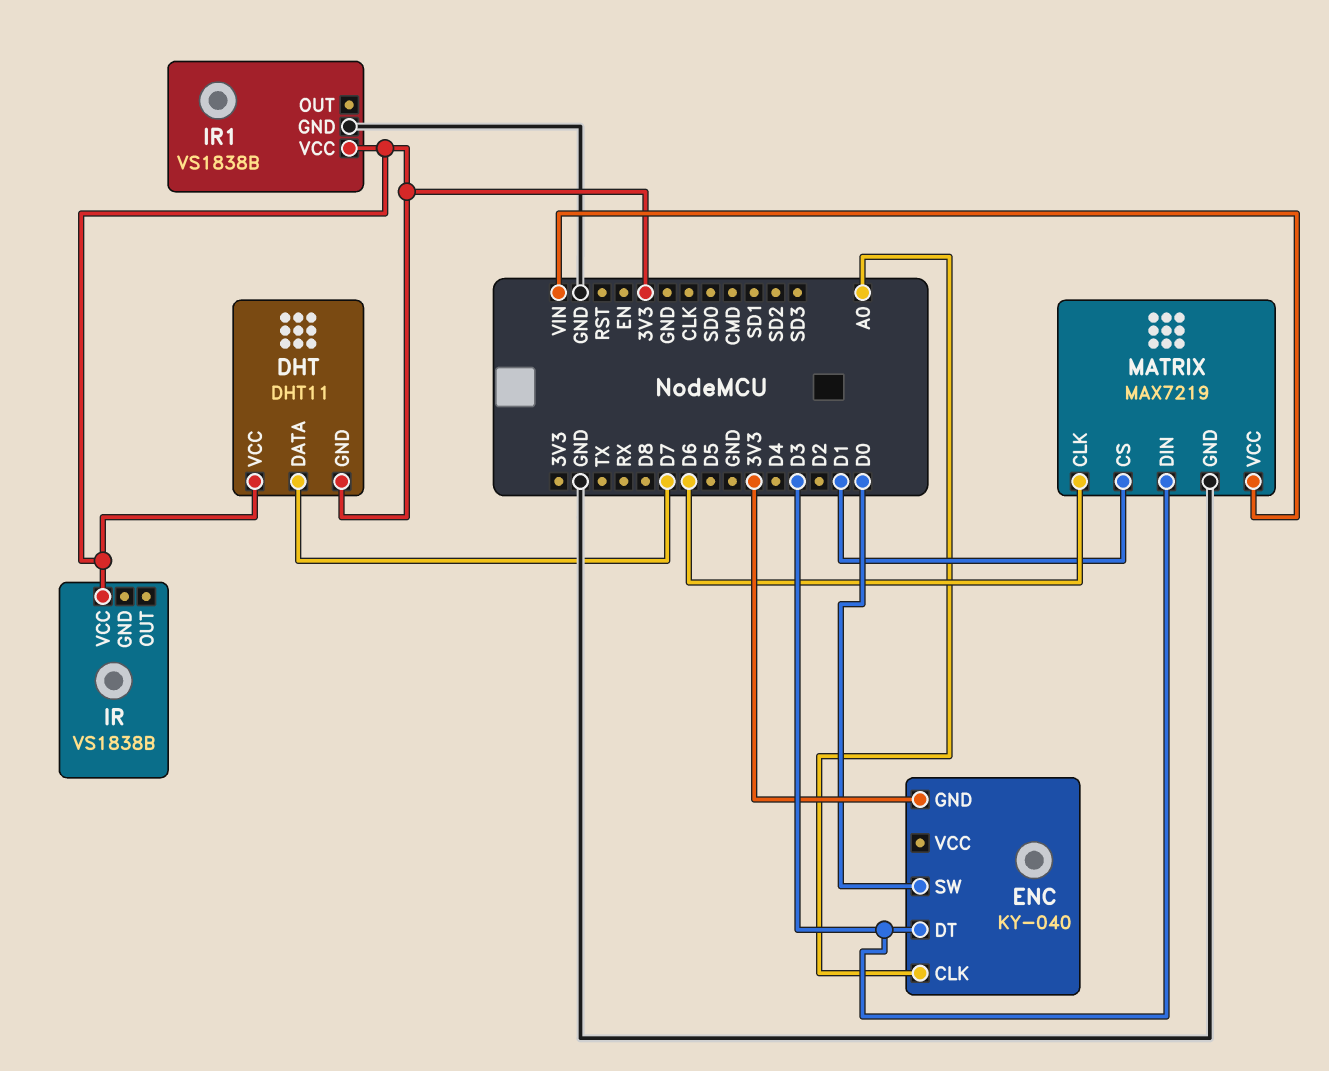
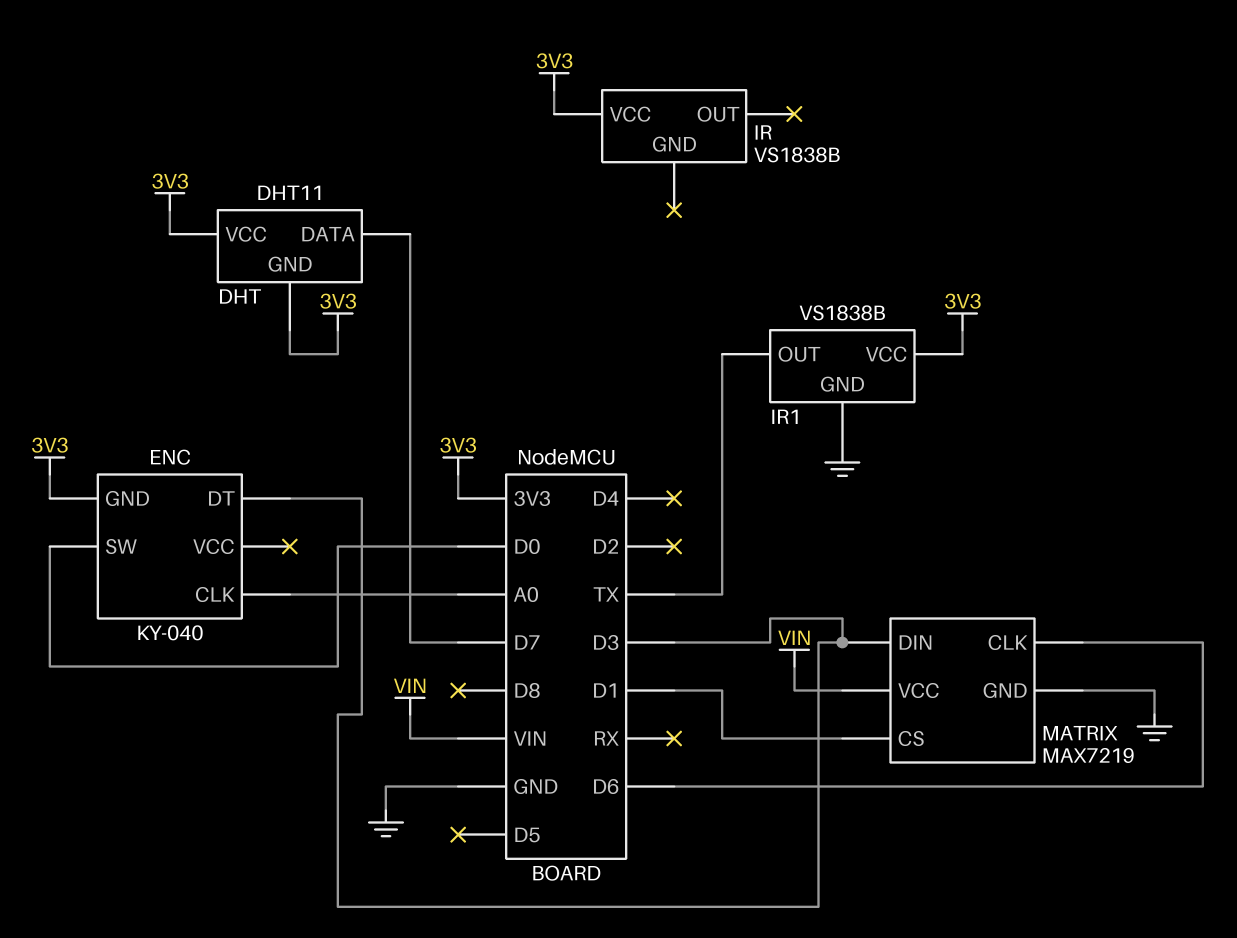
IR1 pin OUT: none -> TX

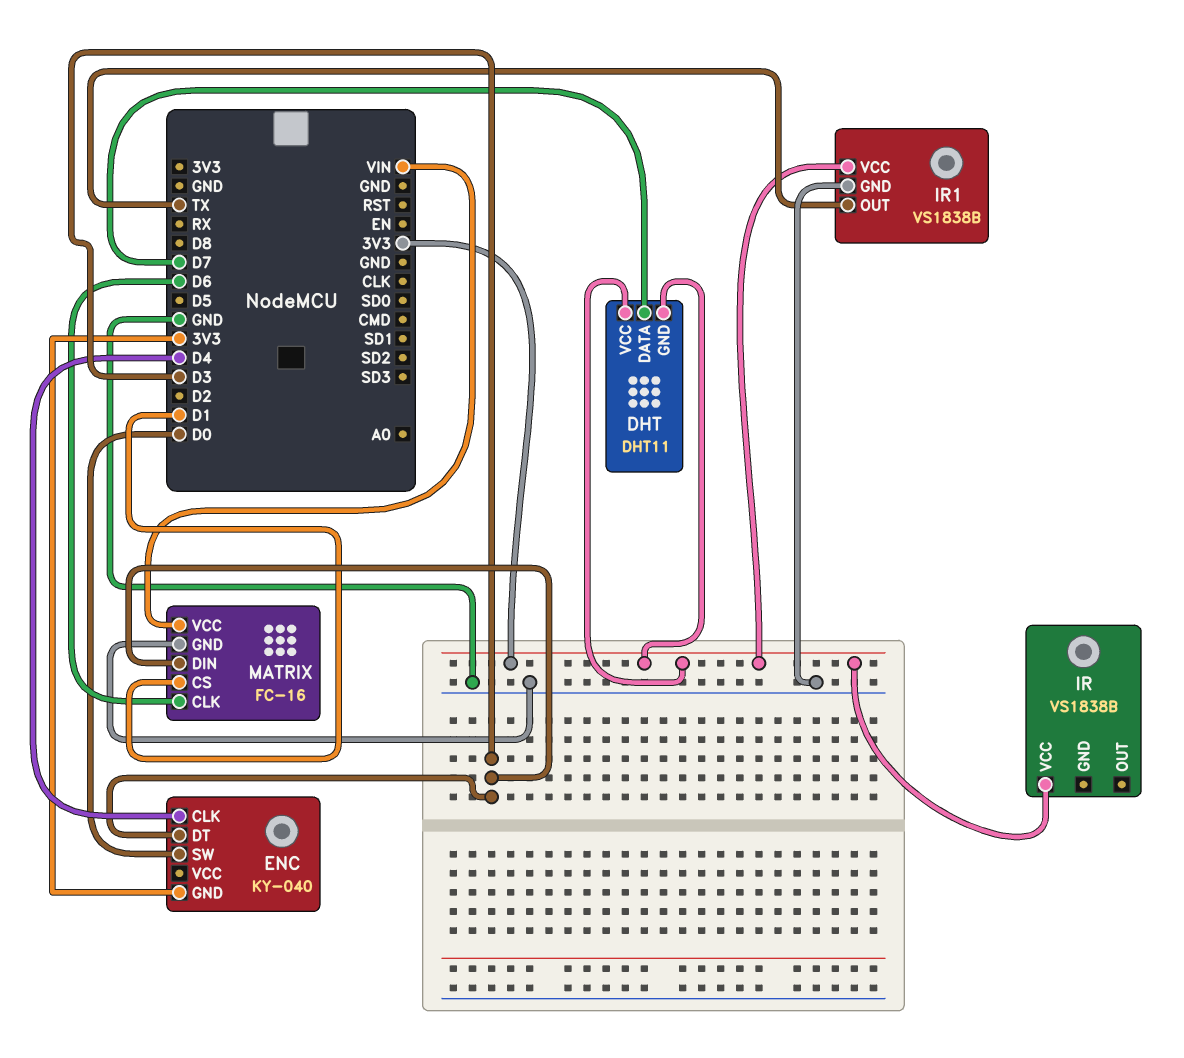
ENC pin CLK: A0 -> D4
MATRIX: MAX7219 -> FC-16

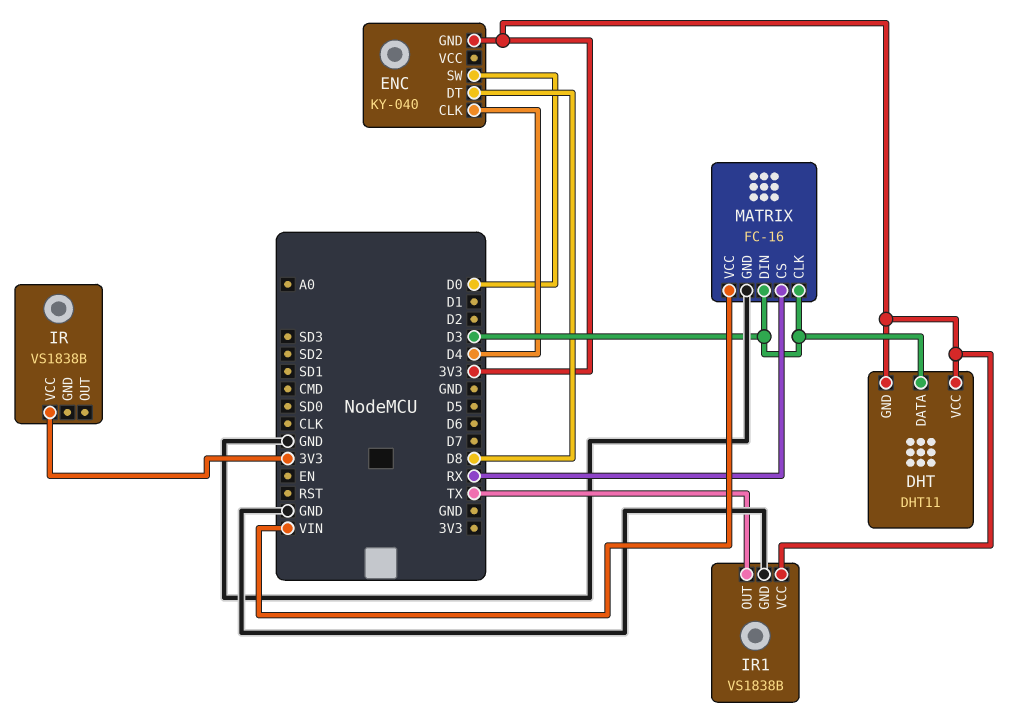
DHT pin DATA: D7 -> D3
ENC pin DT: D3 -> D8
MATRIX pin CLK: D6 -> D3
MATRIX pin CS: D1 -> RX

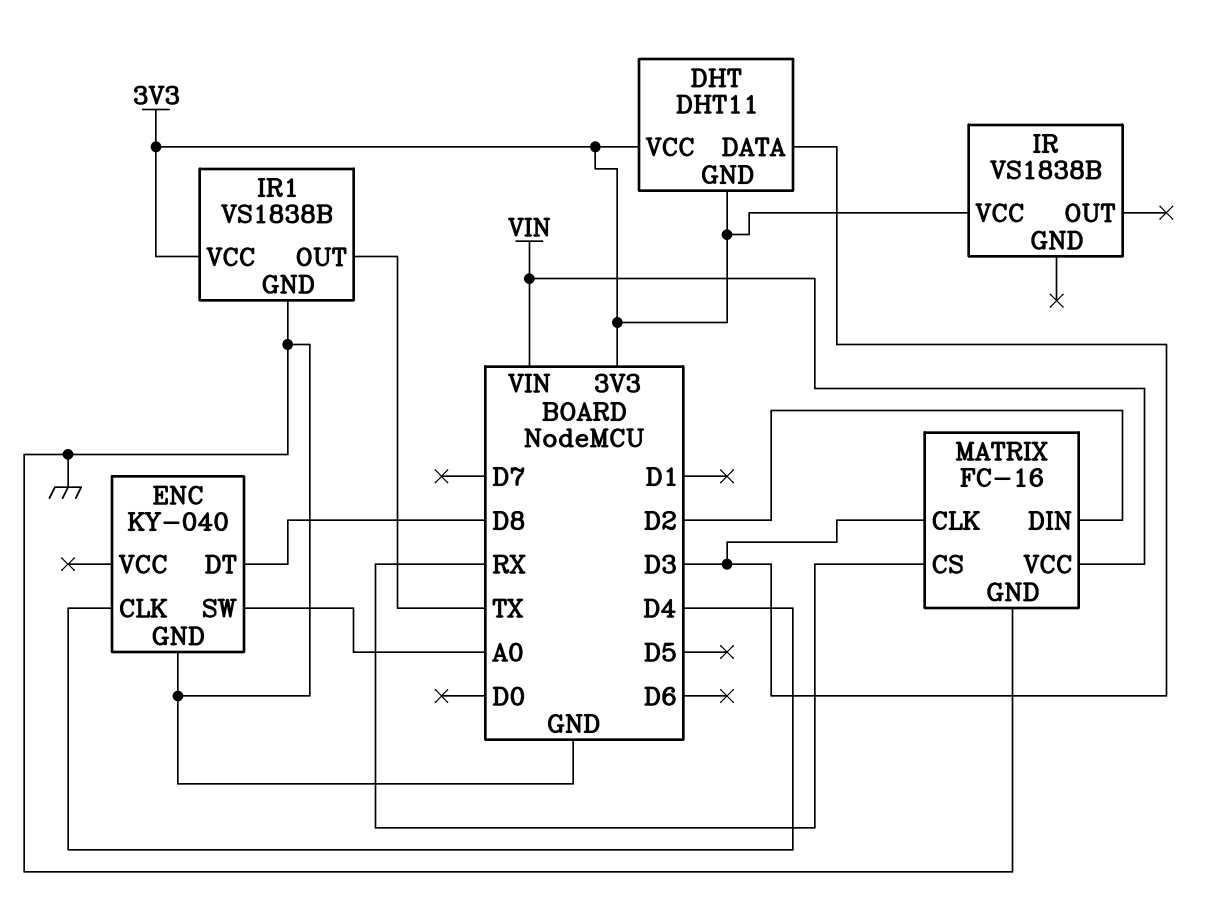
ENC pin GND: 3V3 -> GND
ENC pin SW: D0 -> A0
MATRIX pin DIN: D3 -> D2

